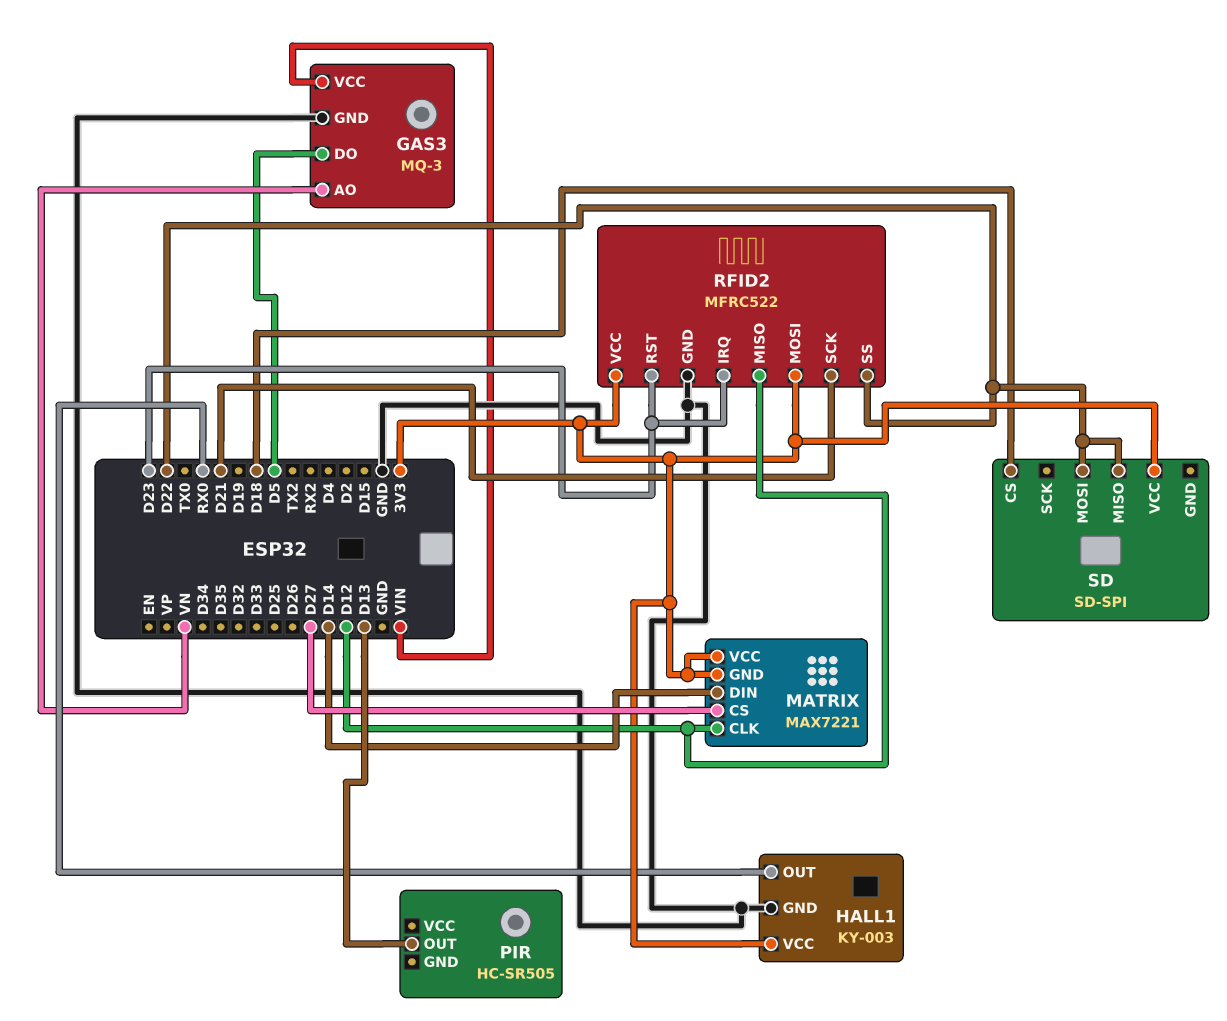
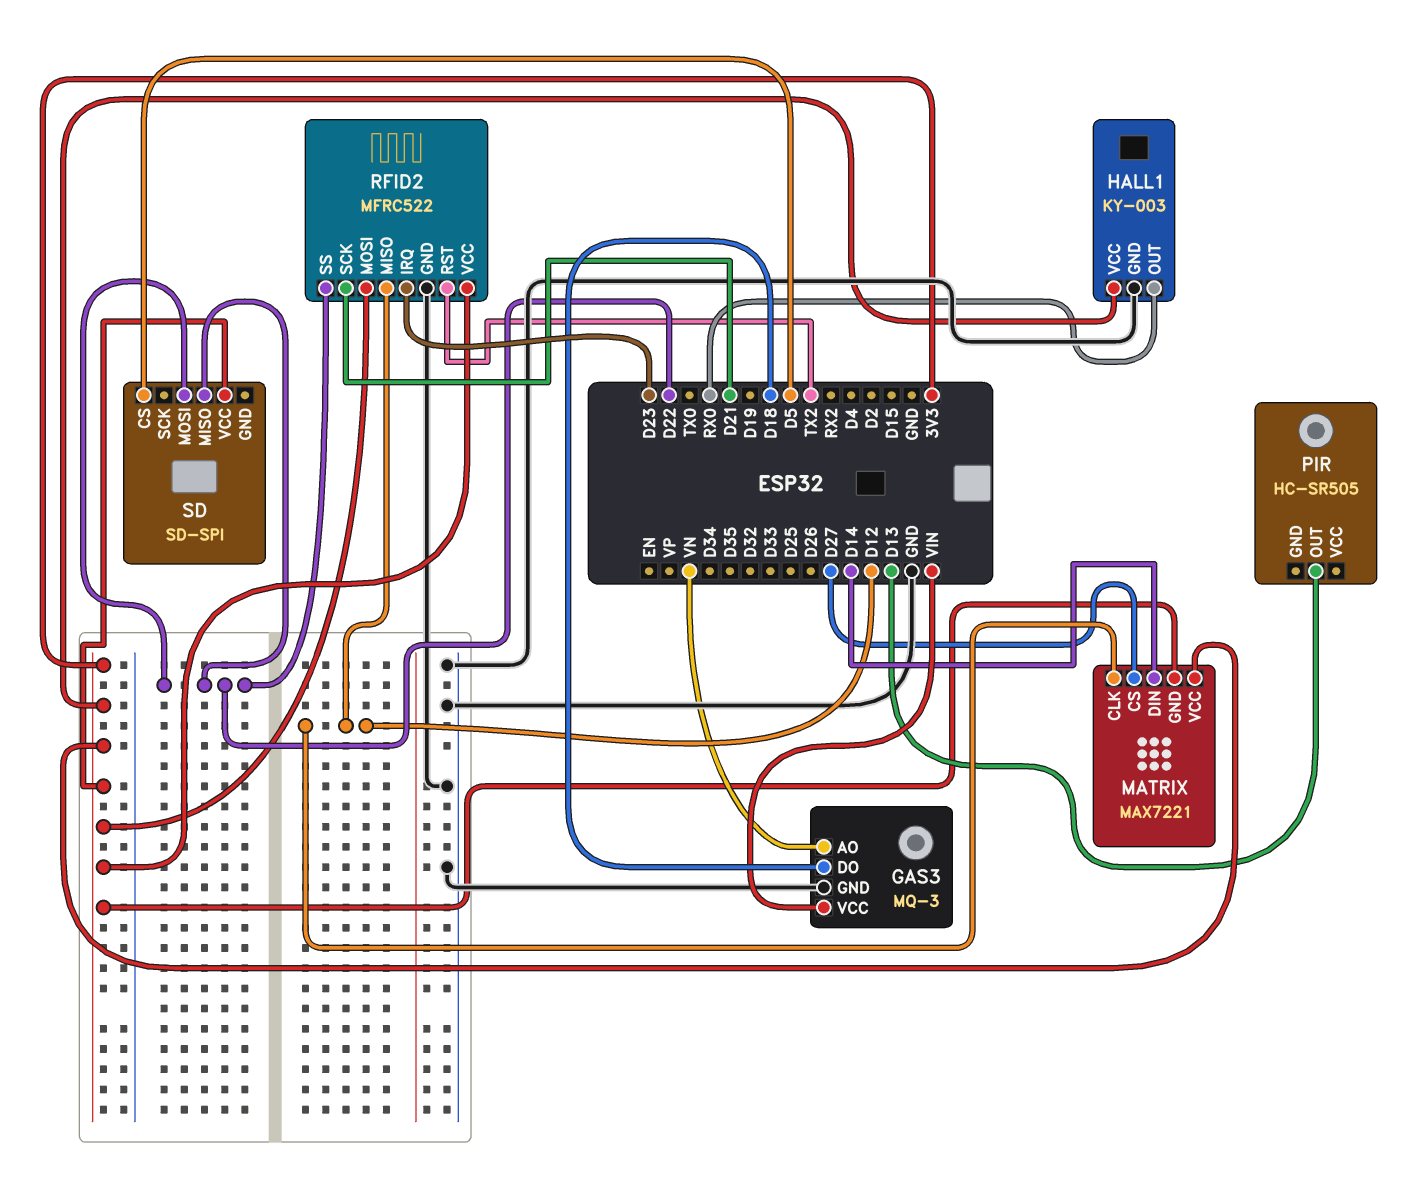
GAS3 pin DO: D5 -> D18
RFID2 pin RST: D23 -> TX2
SD pin CS: D18 -> D5

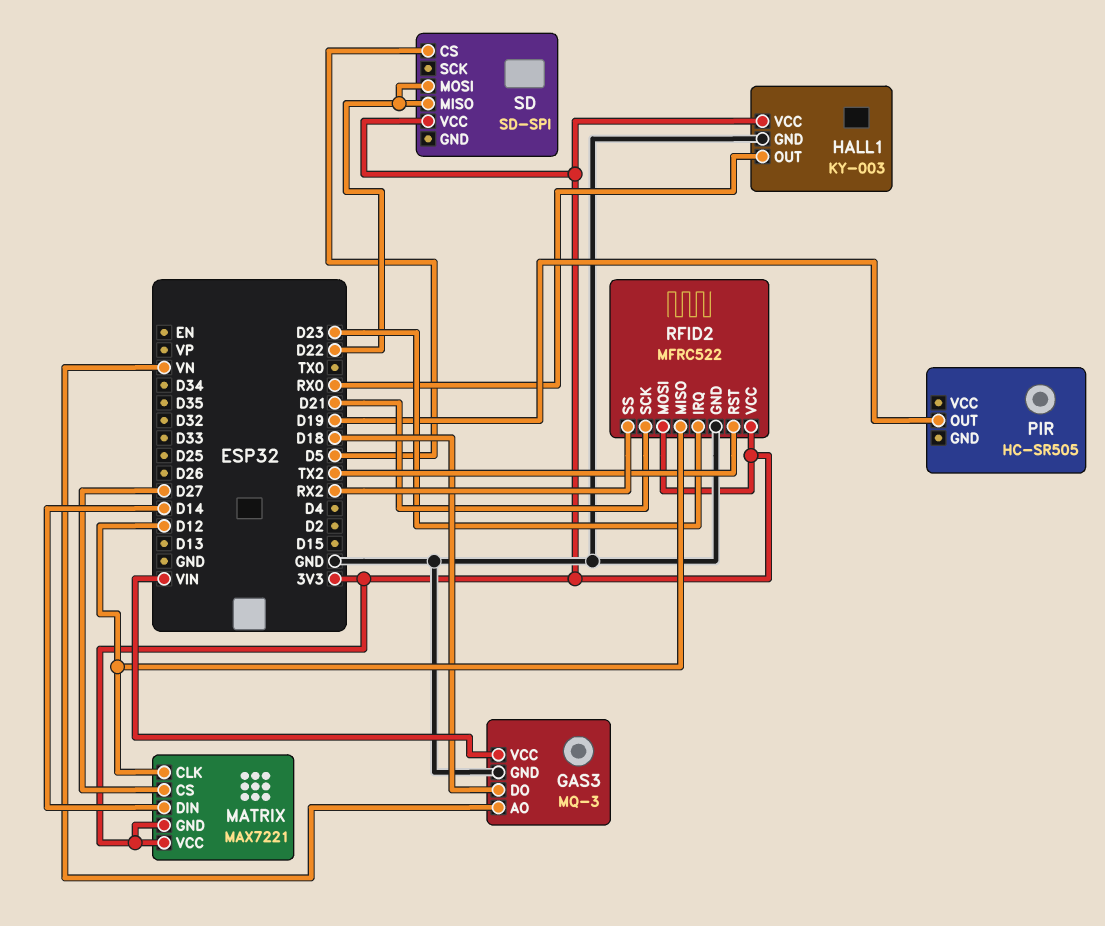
PIR pin OUT: D13 -> D19
RFID2 pin SS: D22 -> RX2

